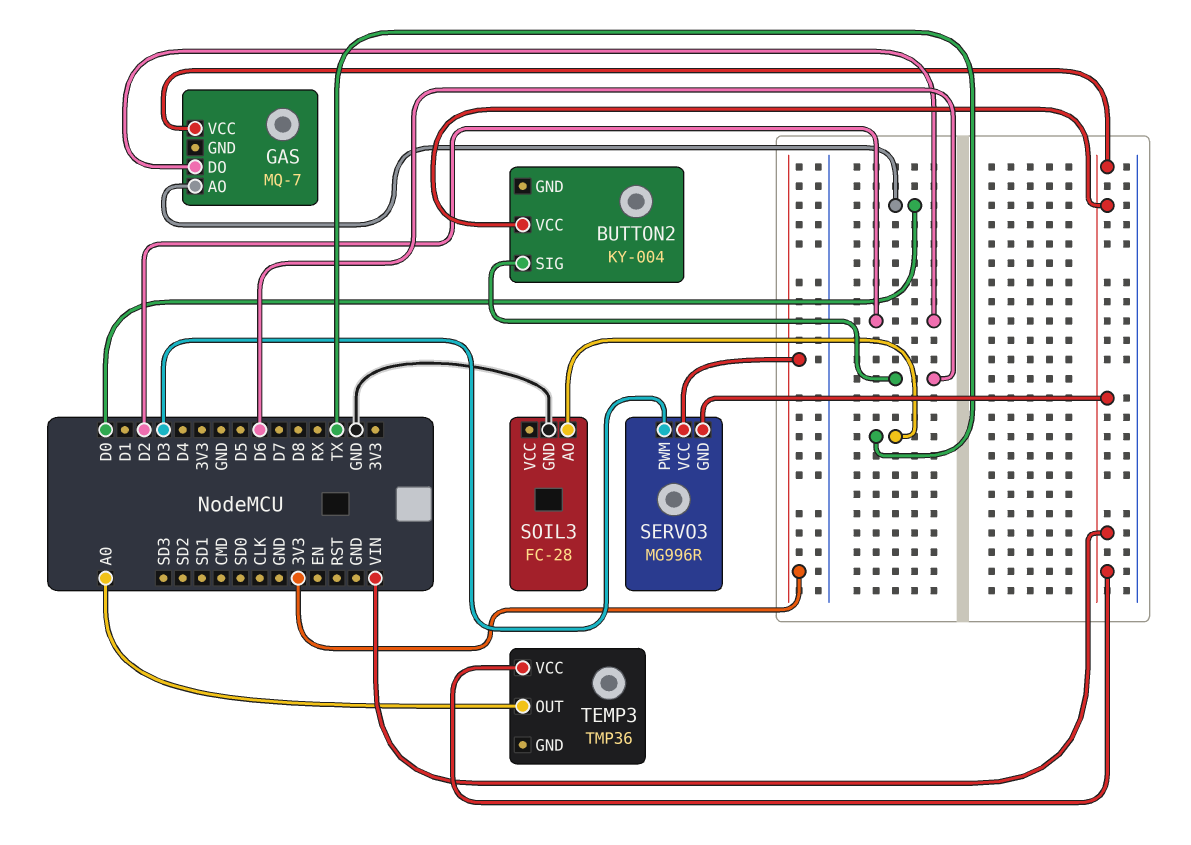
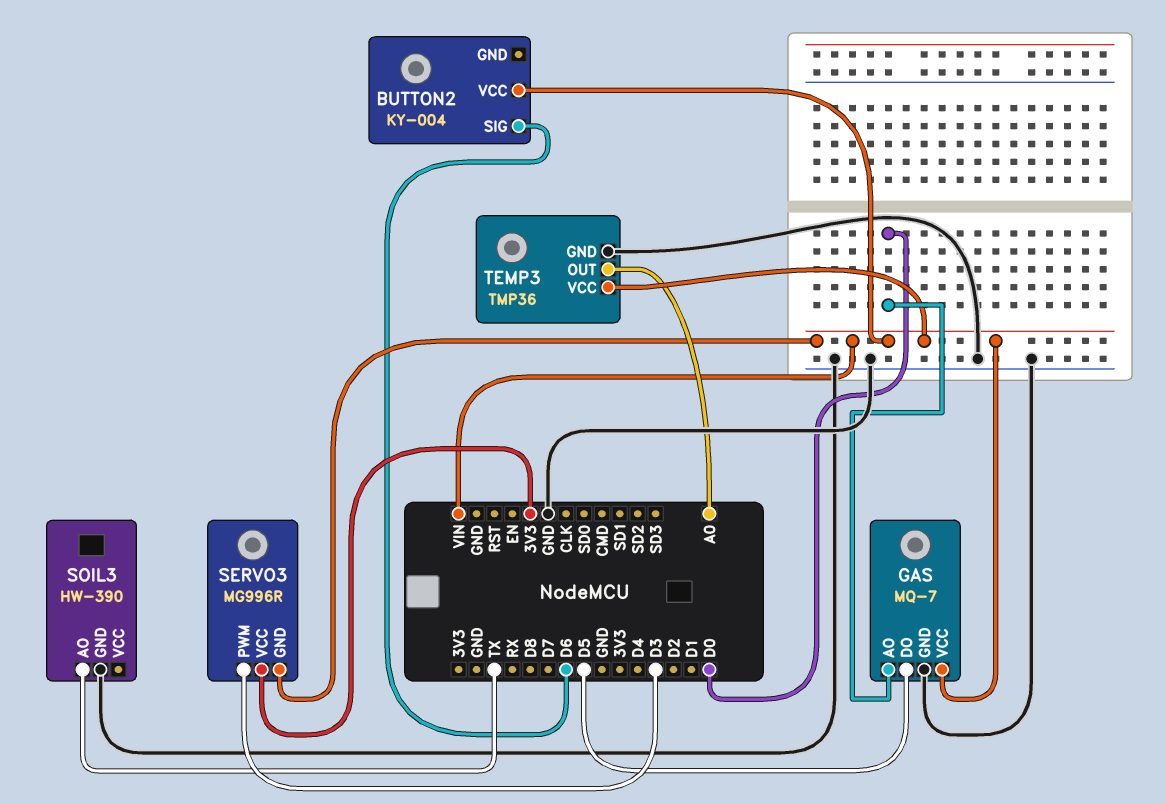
GAS pin DO: D2 -> D5
GAS pin GND: none -> GND
SOIL3: FC-28 -> HW-390
TEMP3 pin GND: none -> GND

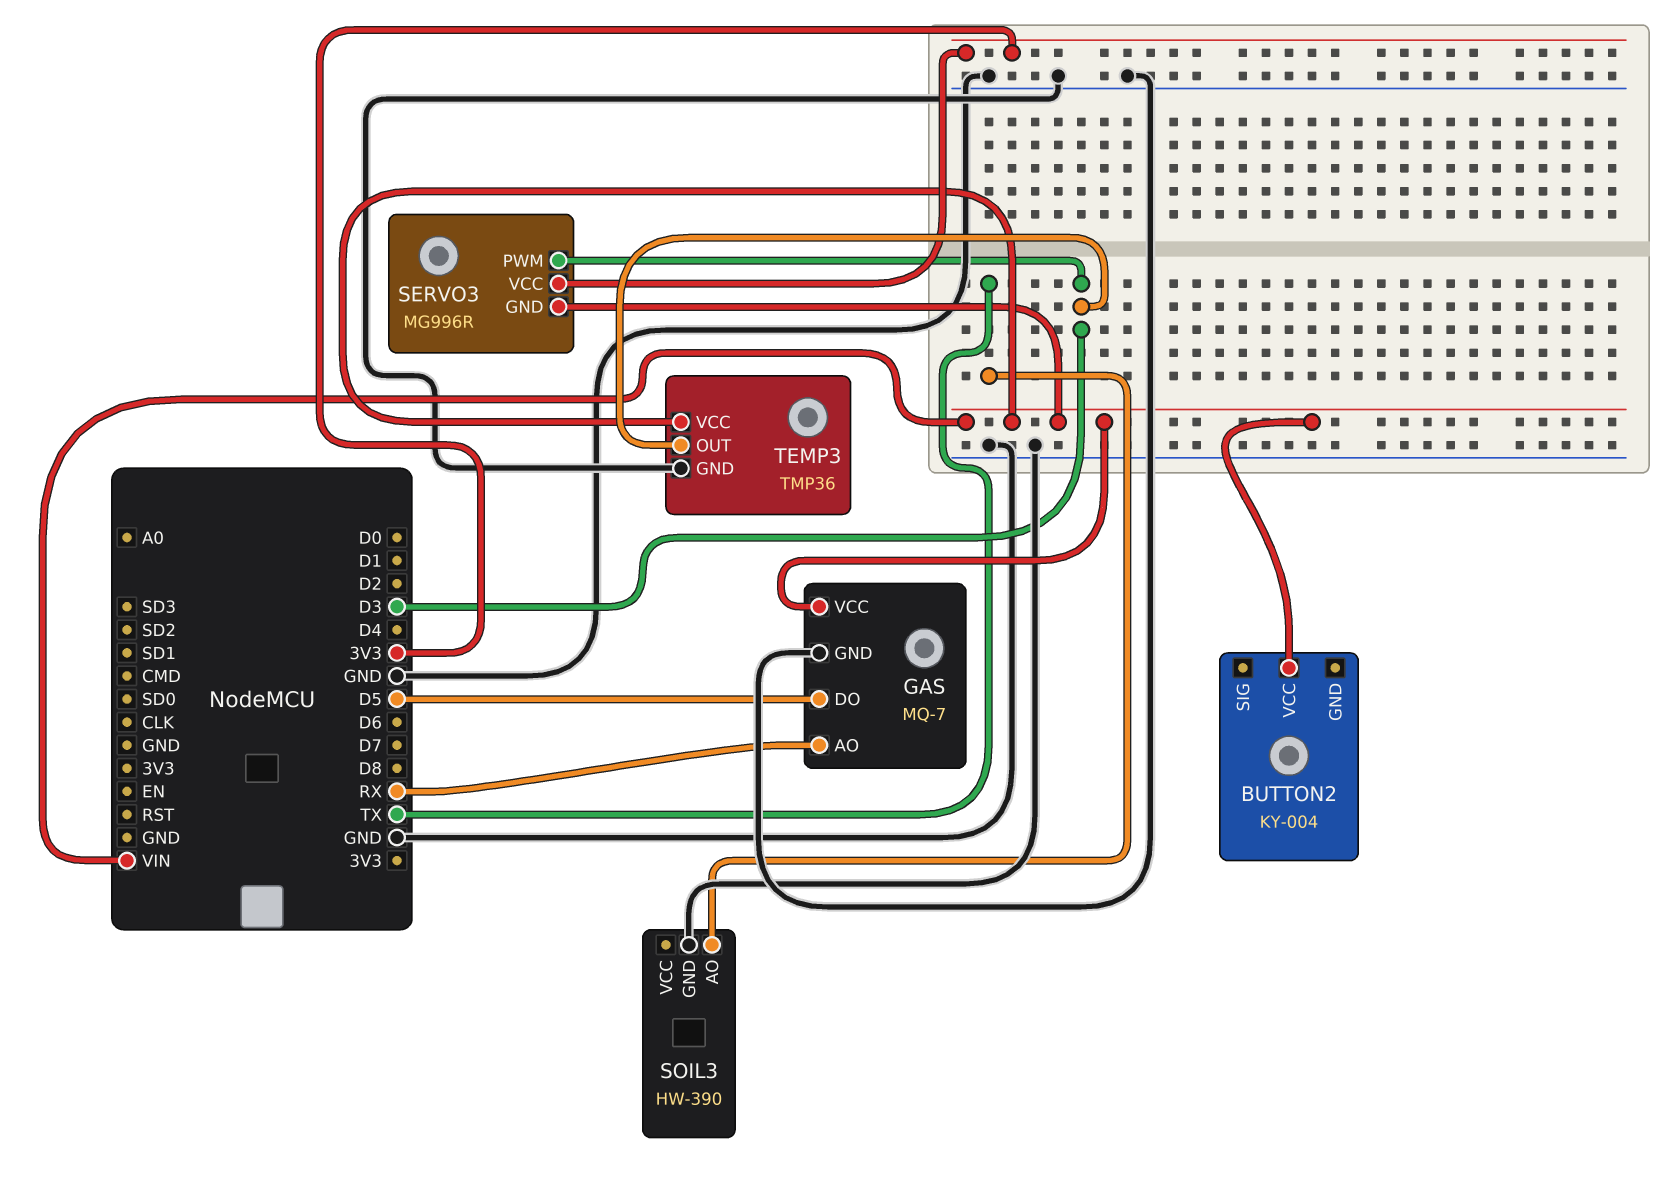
BUTTON2 pin SIG: D6 -> none
GAS pin AO: D0 -> RX
TEMP3 pin OUT: A0 -> D3

